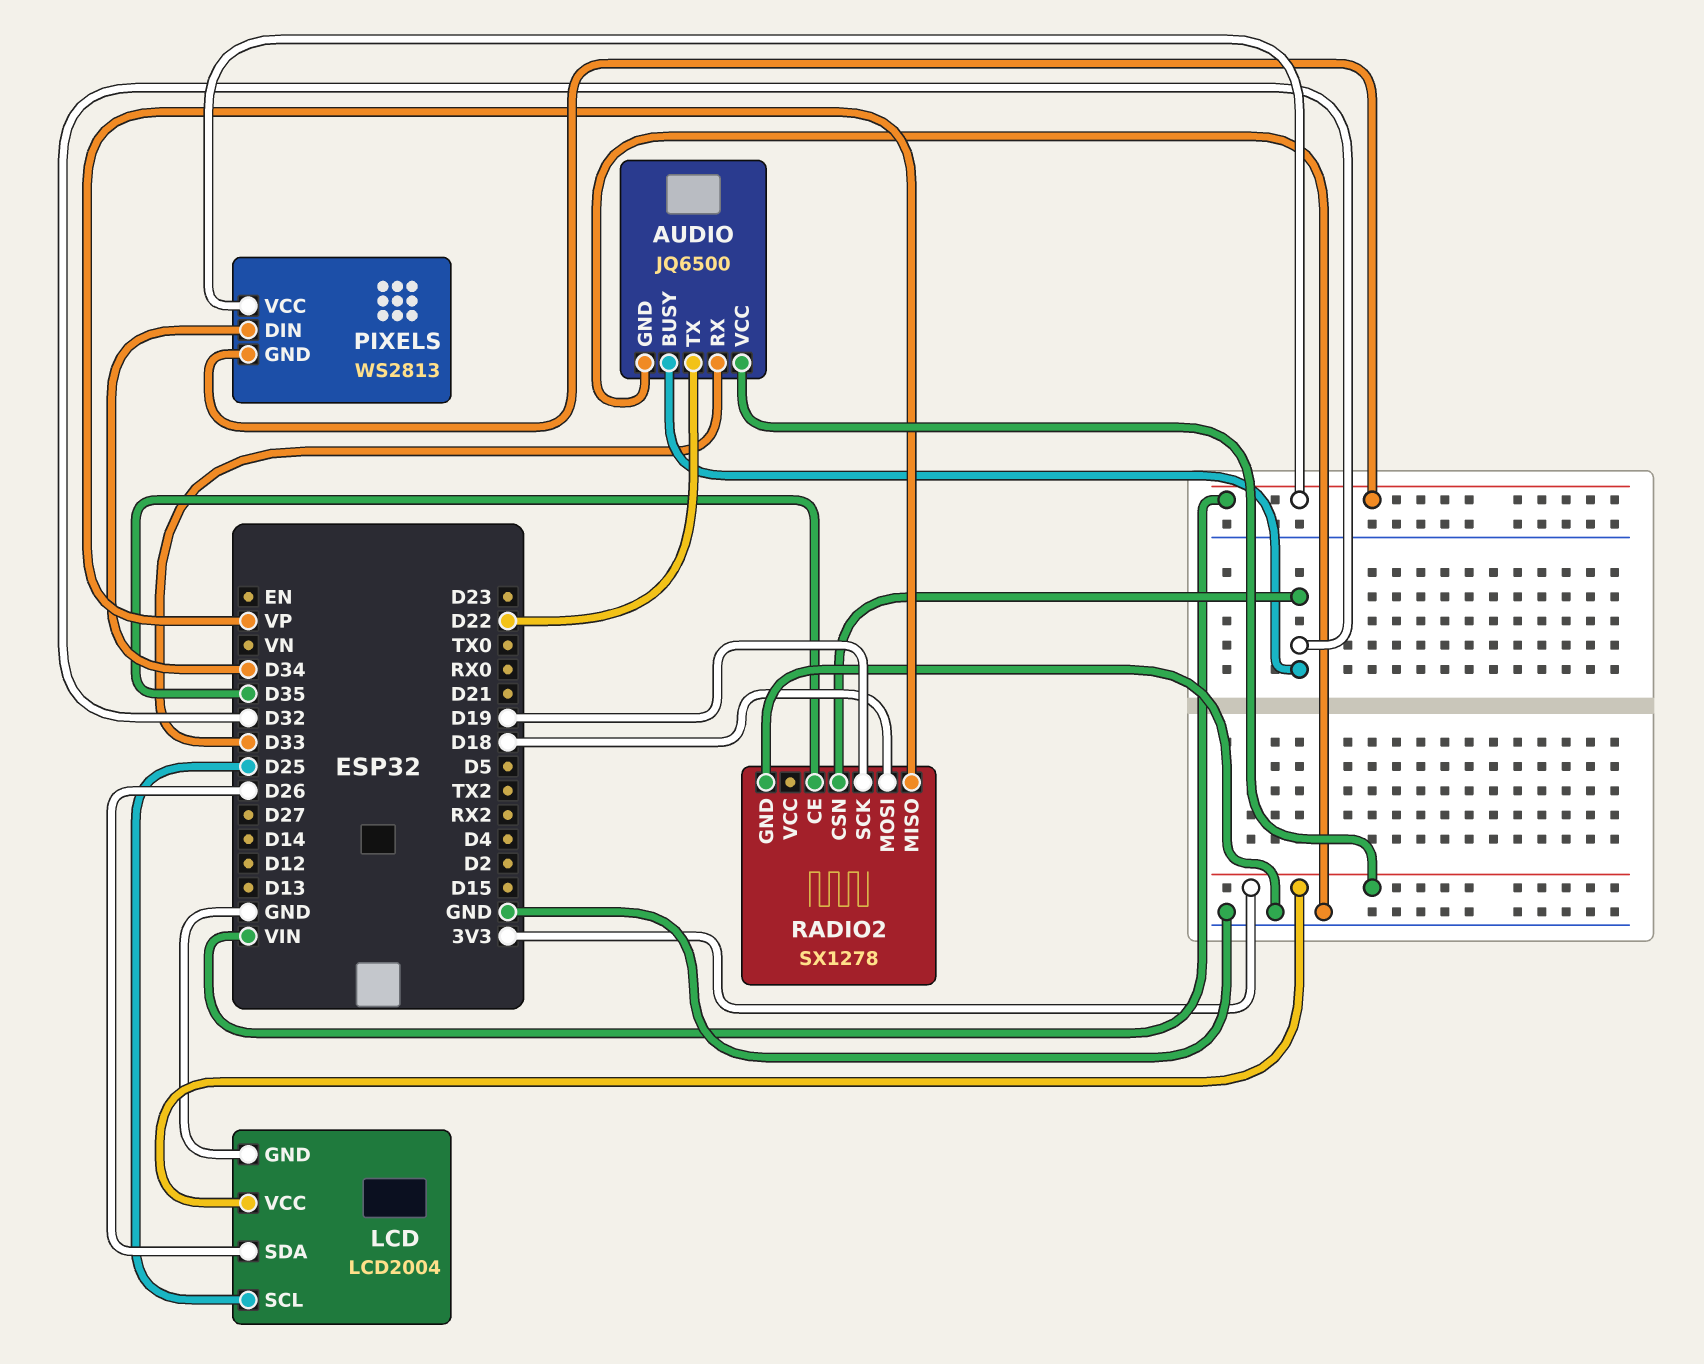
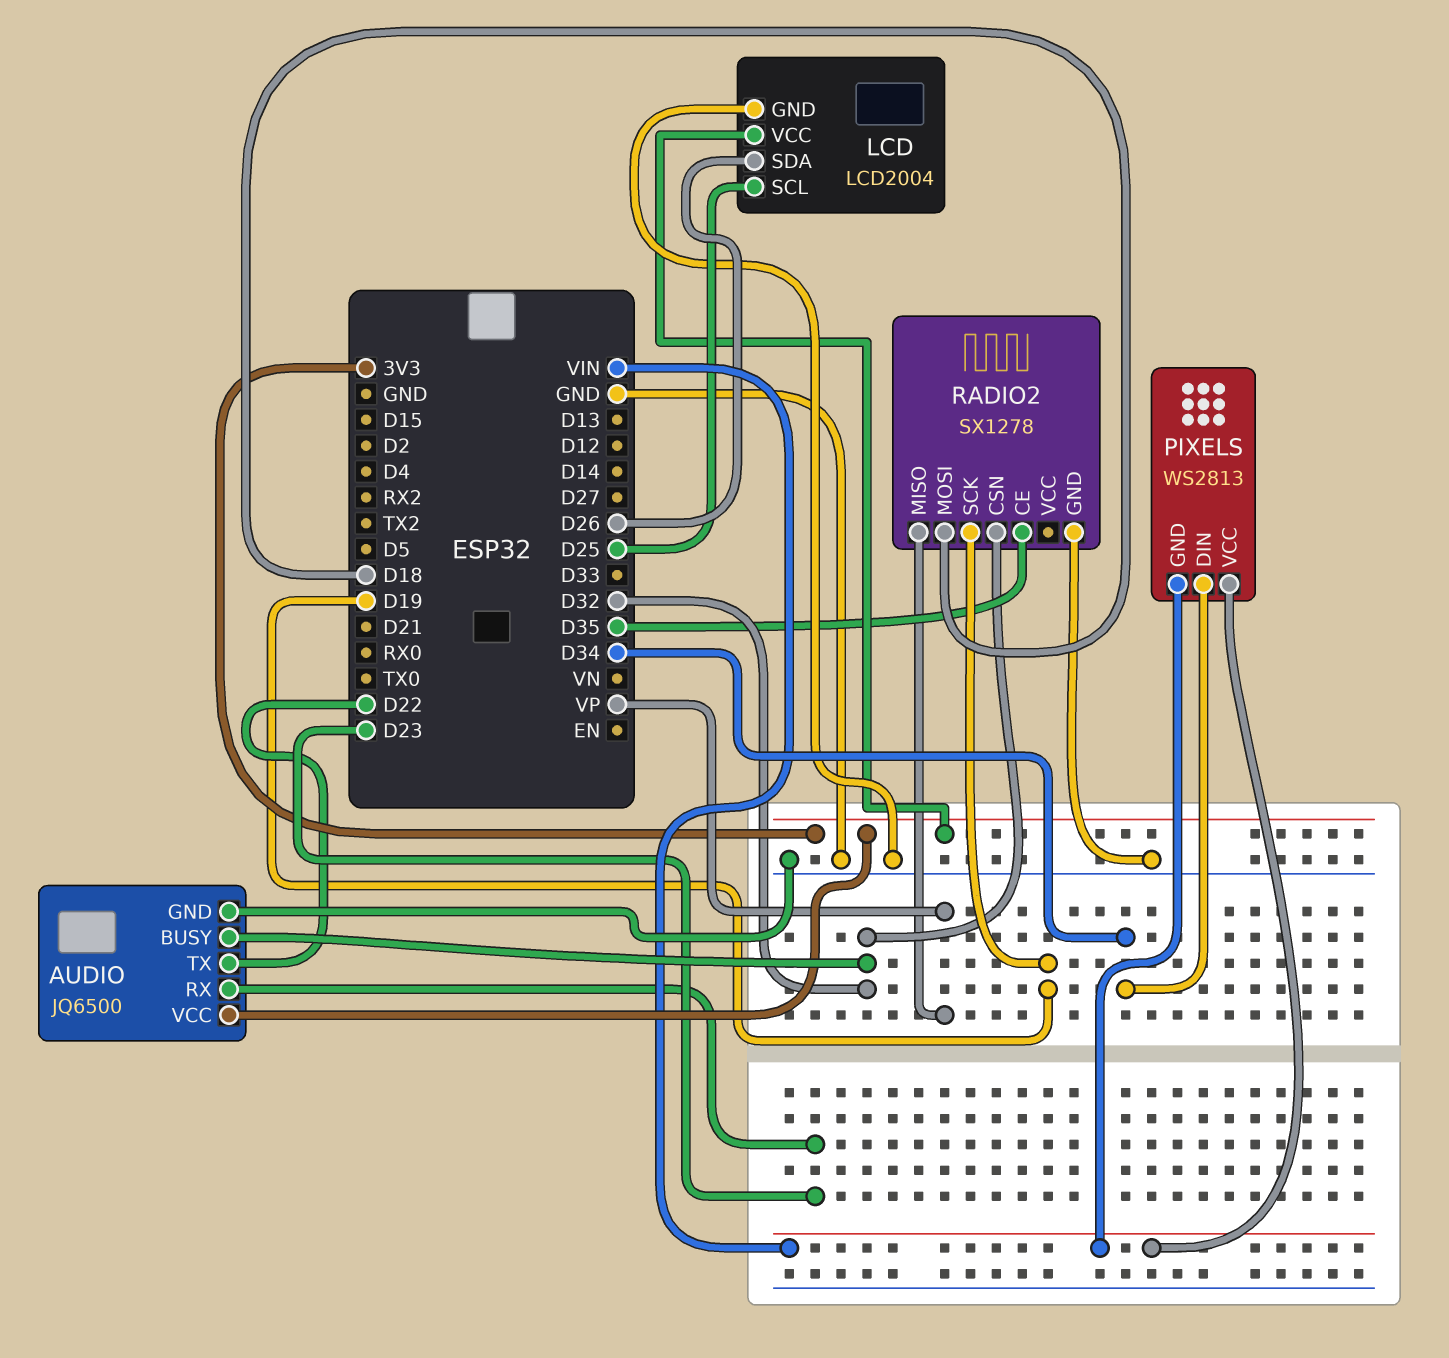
AUDIO pin RX: D33 -> D23

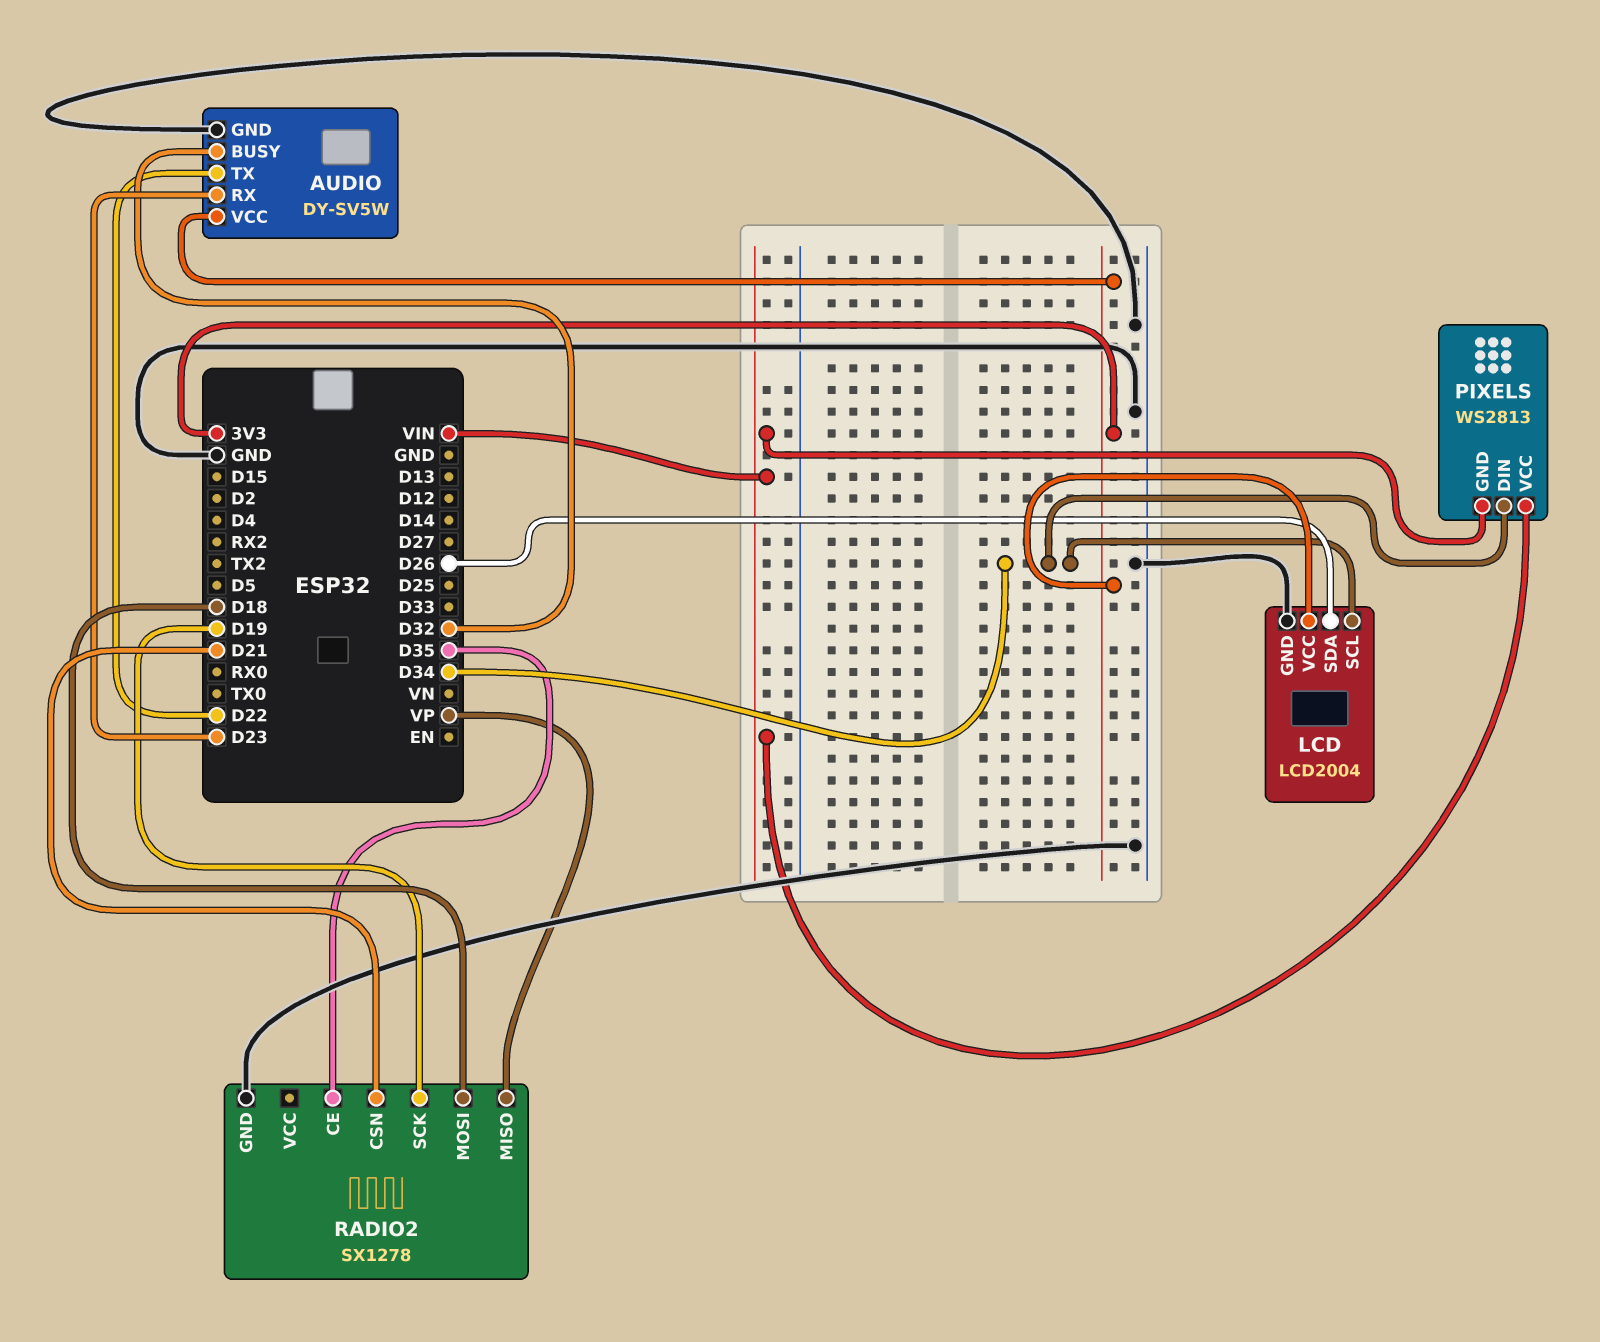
AUDIO: JQ6500 -> DY-SV5W
LCD pin SCL: D25 -> D34
RADIO2 pin CSN: D32 -> D21

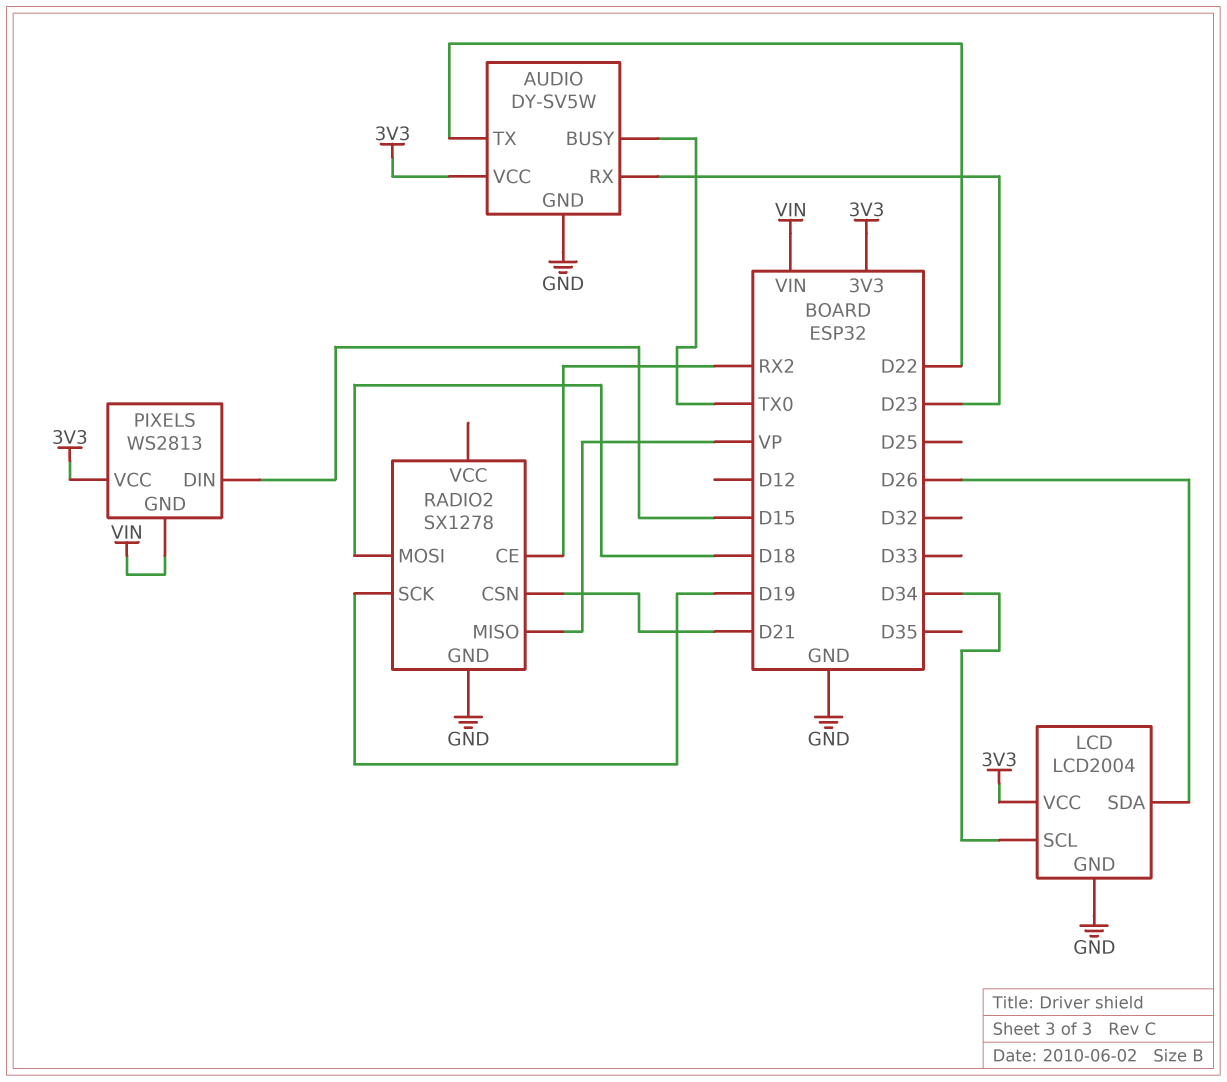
AUDIO pin BUSY: D32 -> TX0
PIXELS pin DIN: D34 -> D15
PIXELS pin VCC: VIN -> 3V3
RADIO2 pin CE: D35 -> RX2

